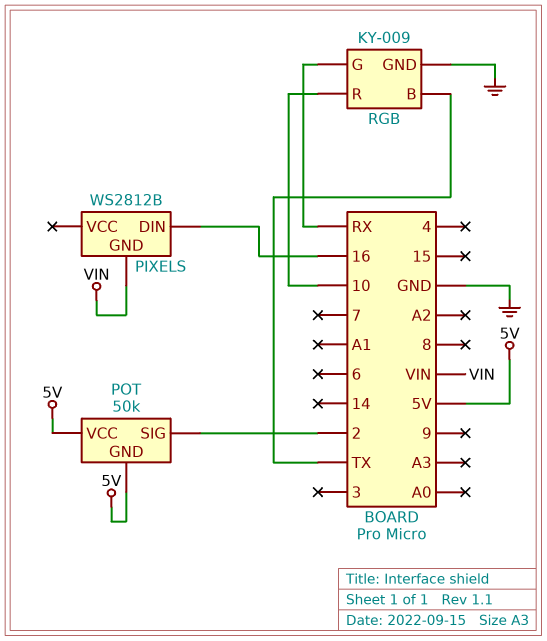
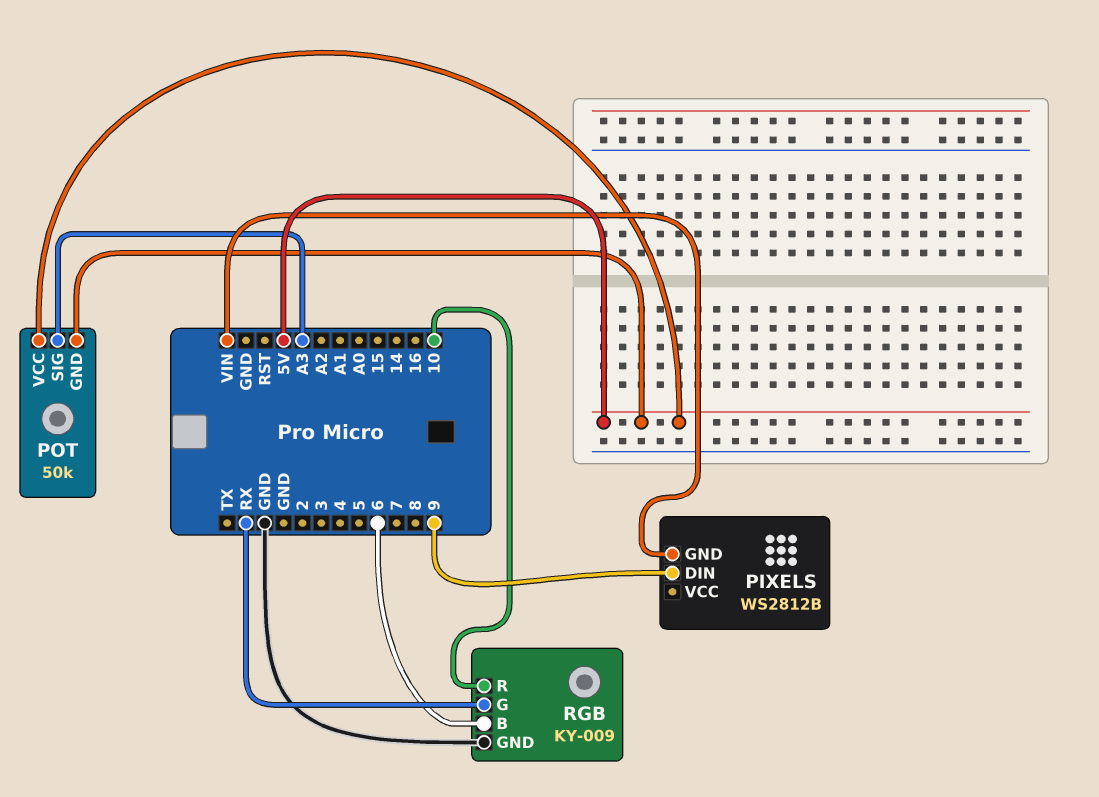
PIXELS pin DIN: 16 -> 9
POT pin SIG: 2 -> A3
RGB pin B: TX -> 6

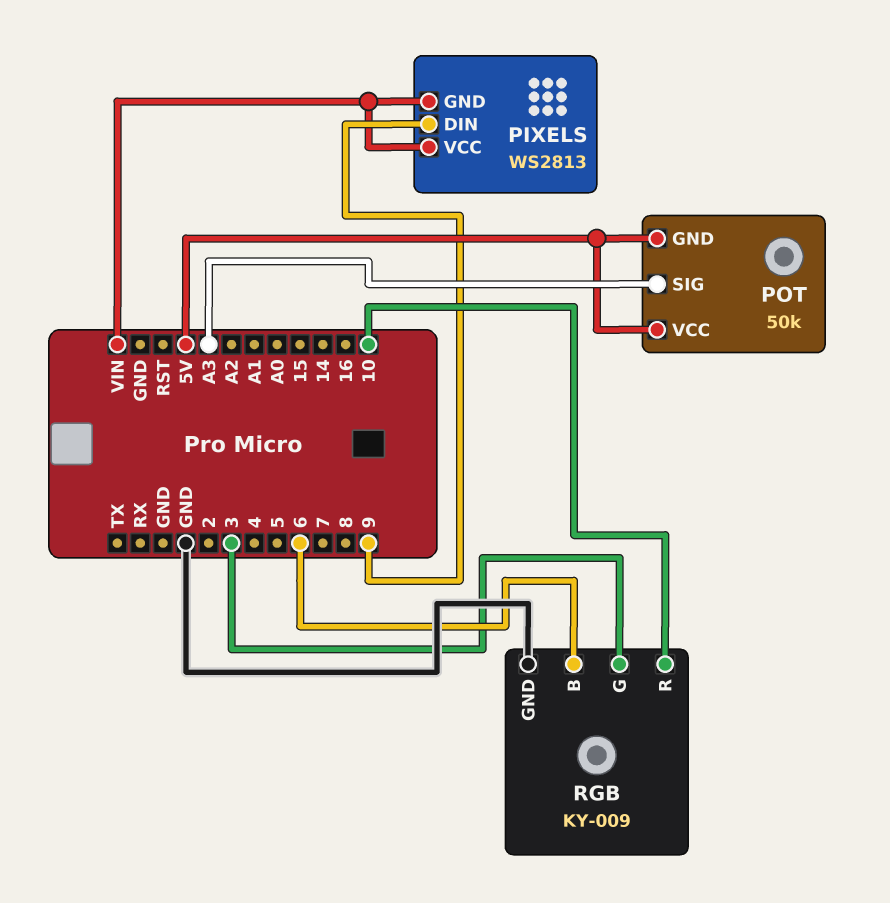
PIXELS: WS2812B -> WS2813
PIXELS pin VCC: none -> VIN
RGB pin G: RX -> 3

